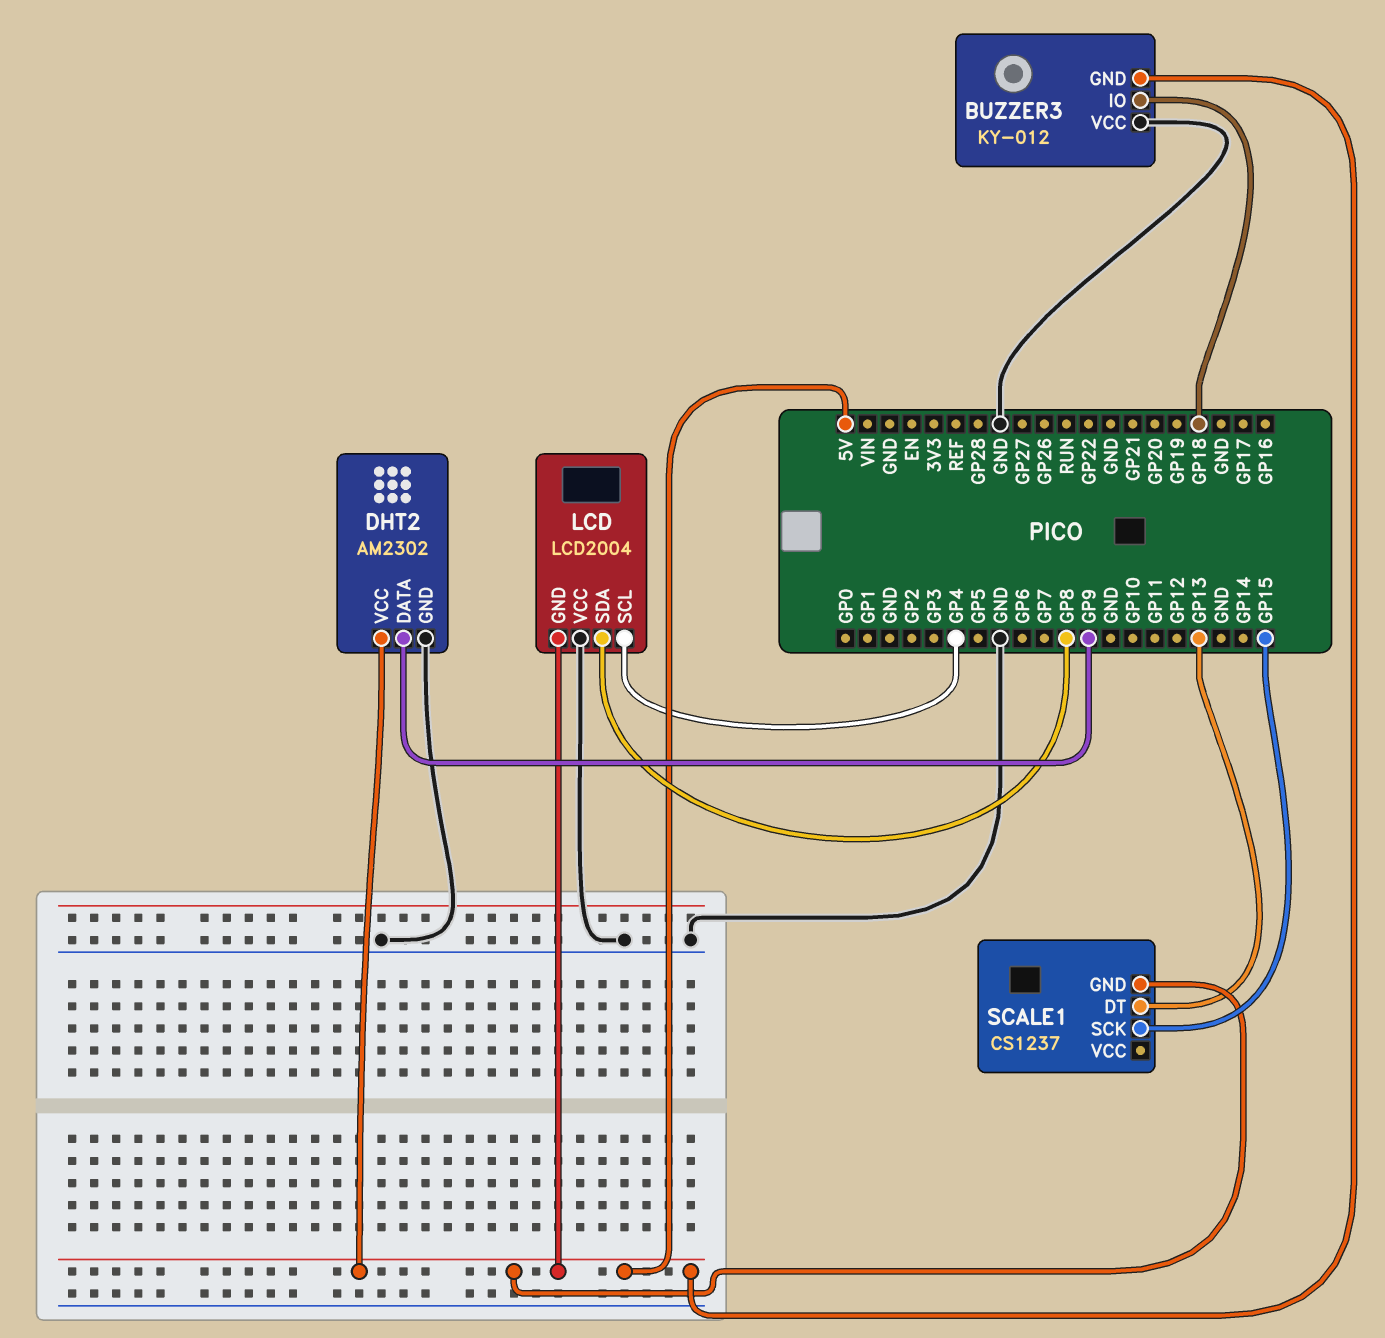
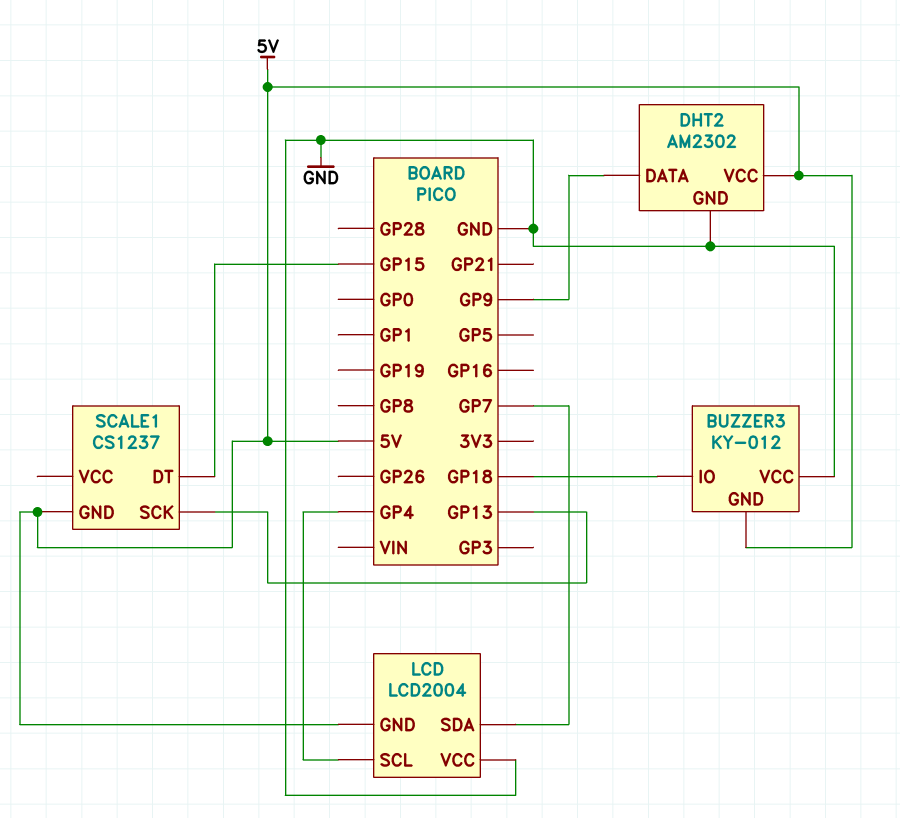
LCD pin SDA: GP8 -> GP7
SCALE1 pin DT: GP13 -> GP15
SCALE1 pin SCK: GP15 -> GP13

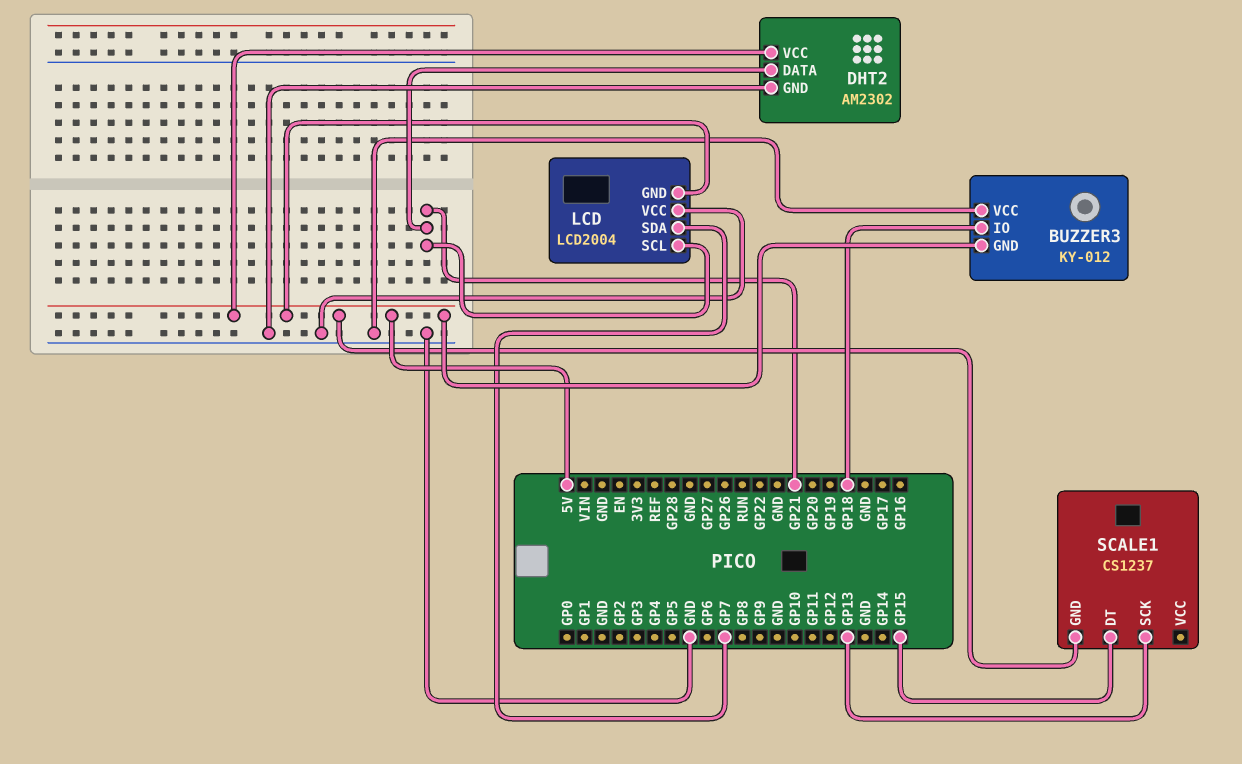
DHT2 pin DATA: GP9 -> GP21
LCD pin SCL: GP4 -> GP21

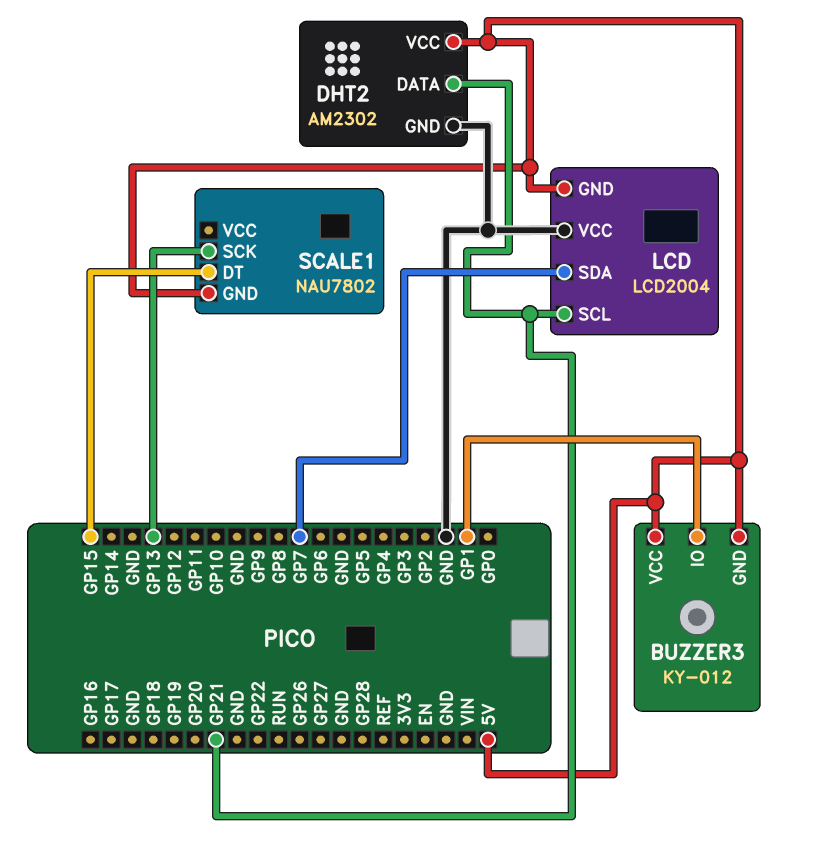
BUZZER3 pin IO: GP18 -> GP1
BUZZER3 pin VCC: GND -> 5V
SCALE1: CS1237 -> NAU7802

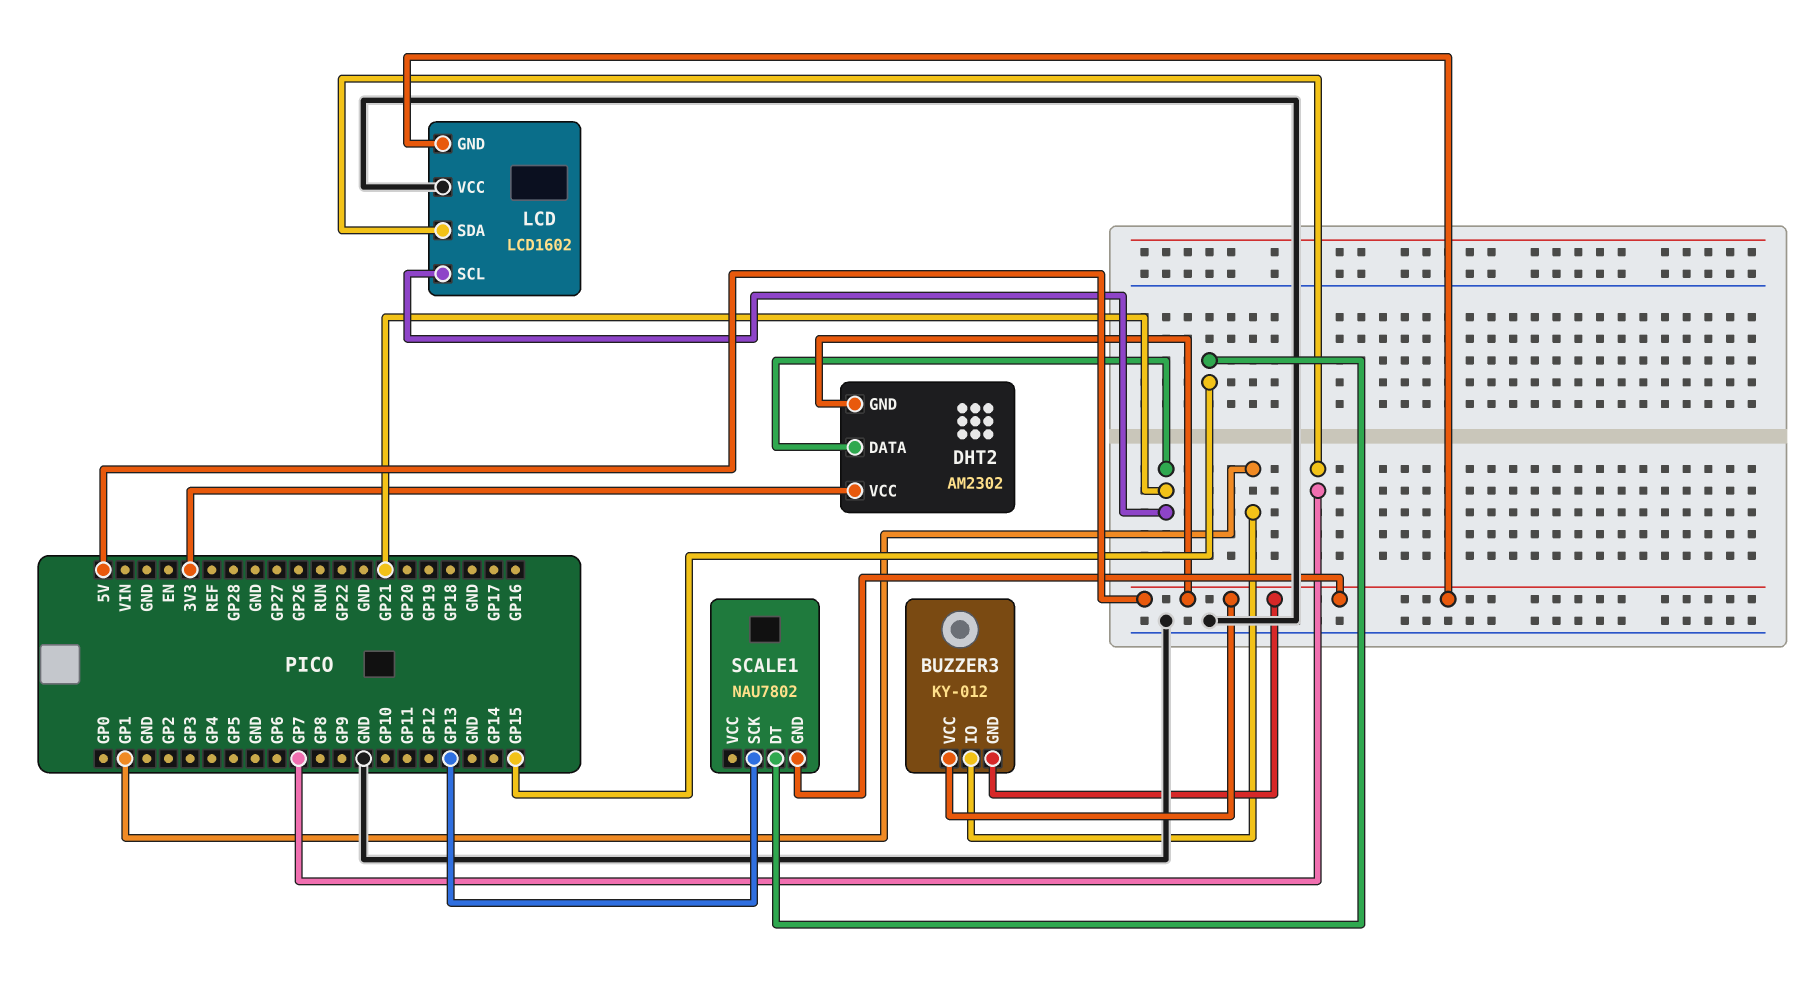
DHT2 pin GND: GND -> 5V
DHT2 pin VCC: 5V -> 3V3
LCD: LCD2004 -> LCD1602

